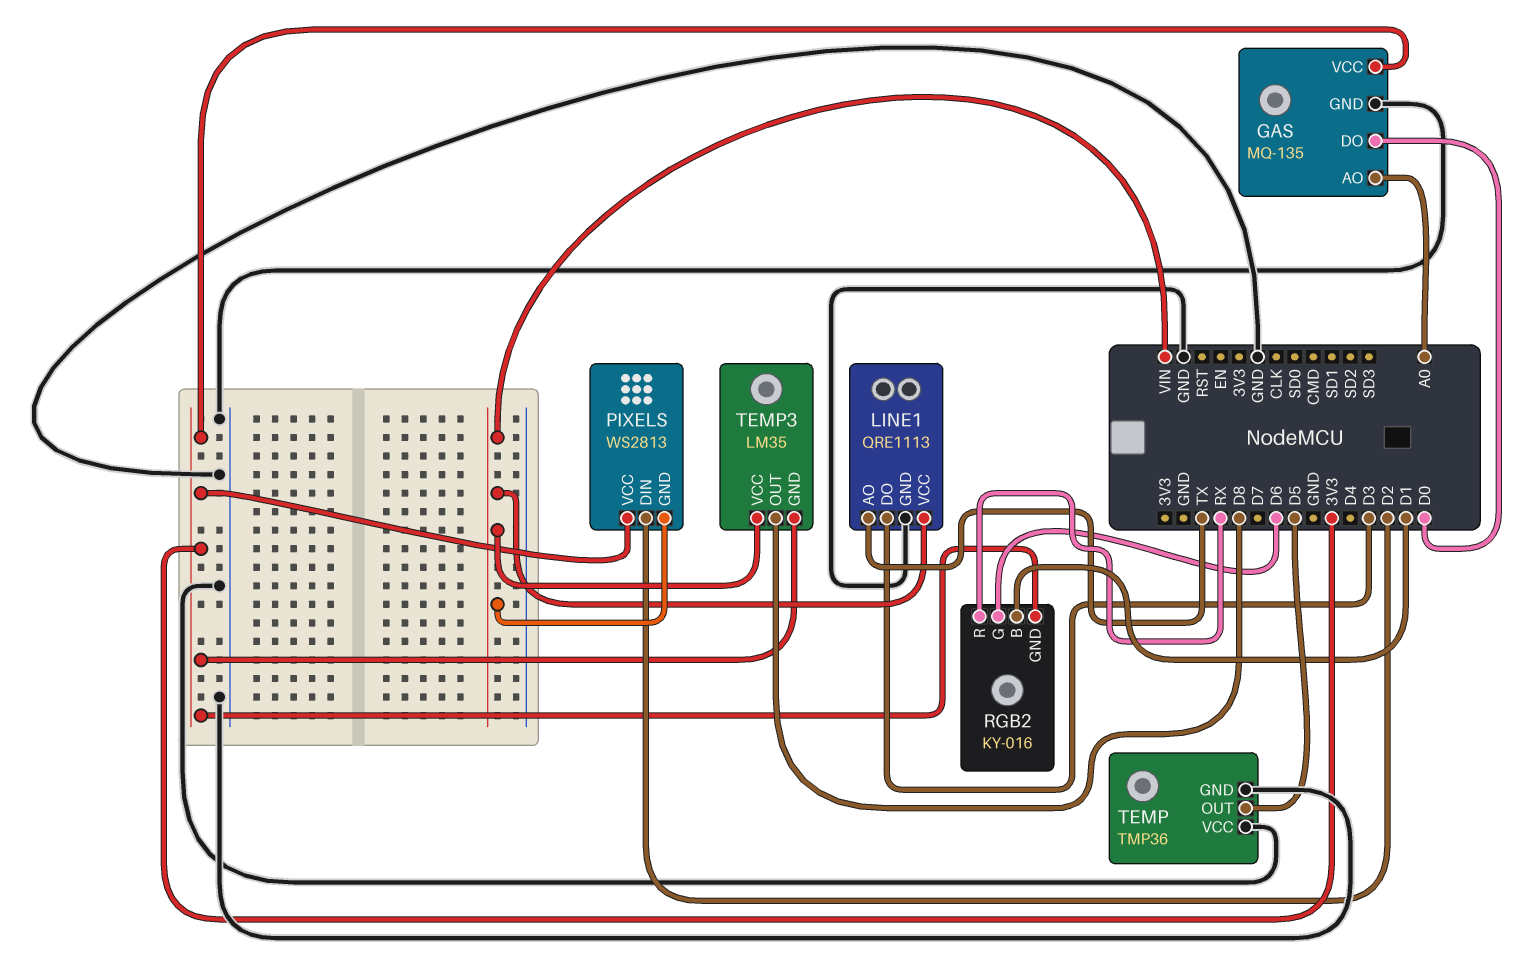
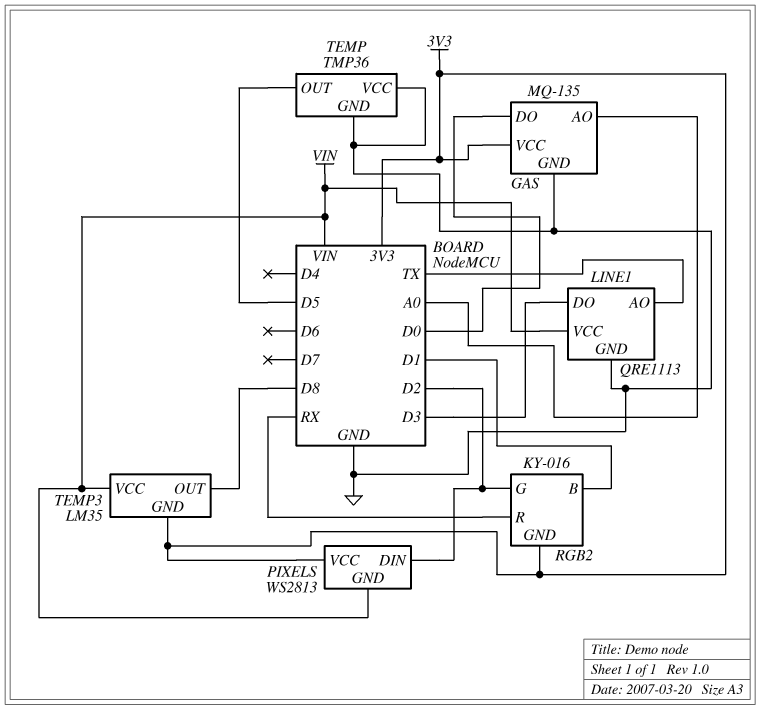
RGB2 pin G: D6 -> D2

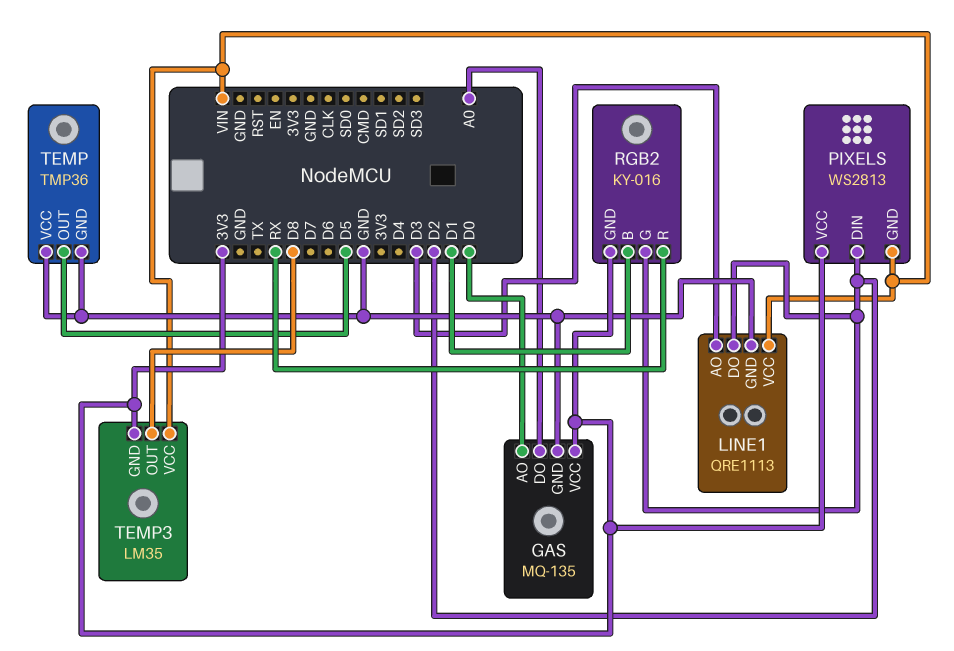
GAS pin AO: A0 -> D0
GAS pin DO: D0 -> A0
LINE1 pin AO: TX -> D3
LINE1 pin DO: D3 -> D2

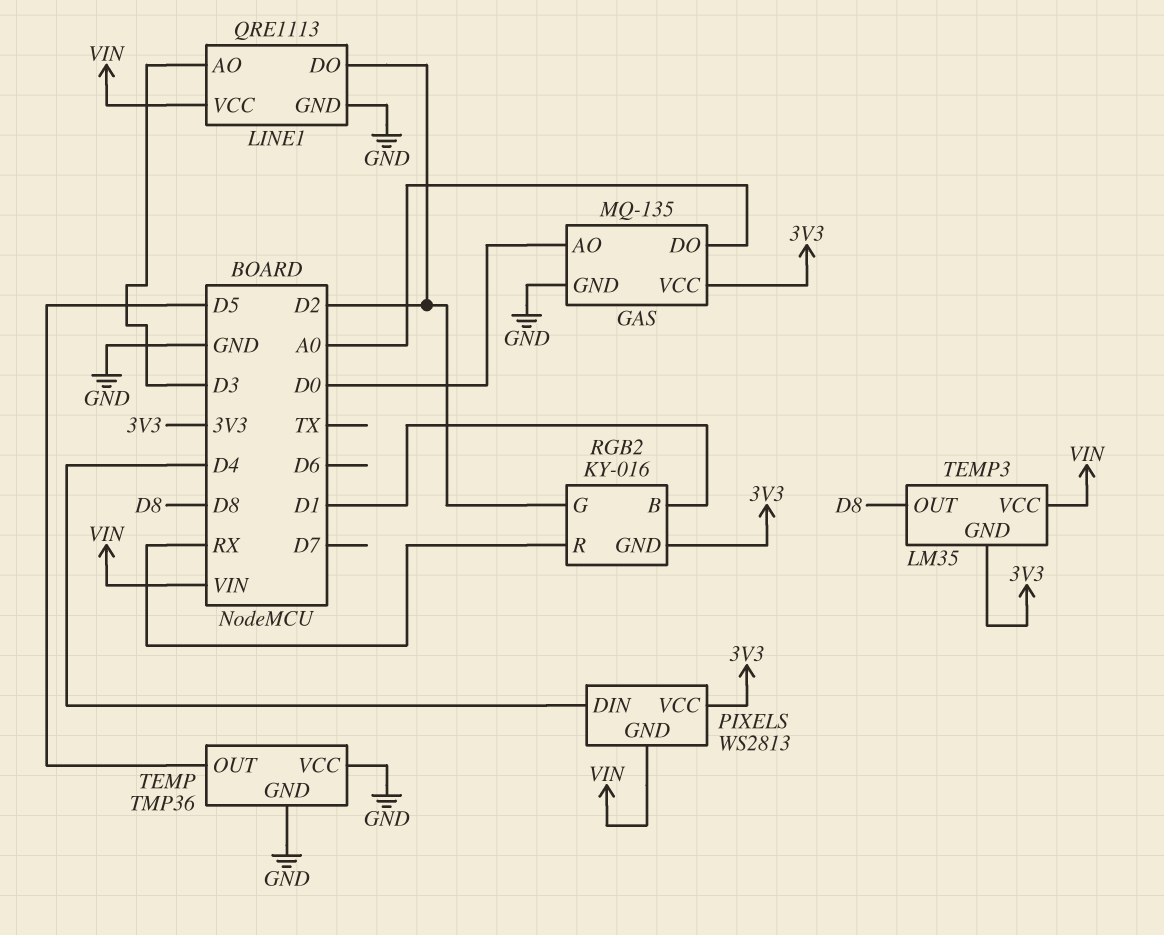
PIXELS pin DIN: D2 -> D4

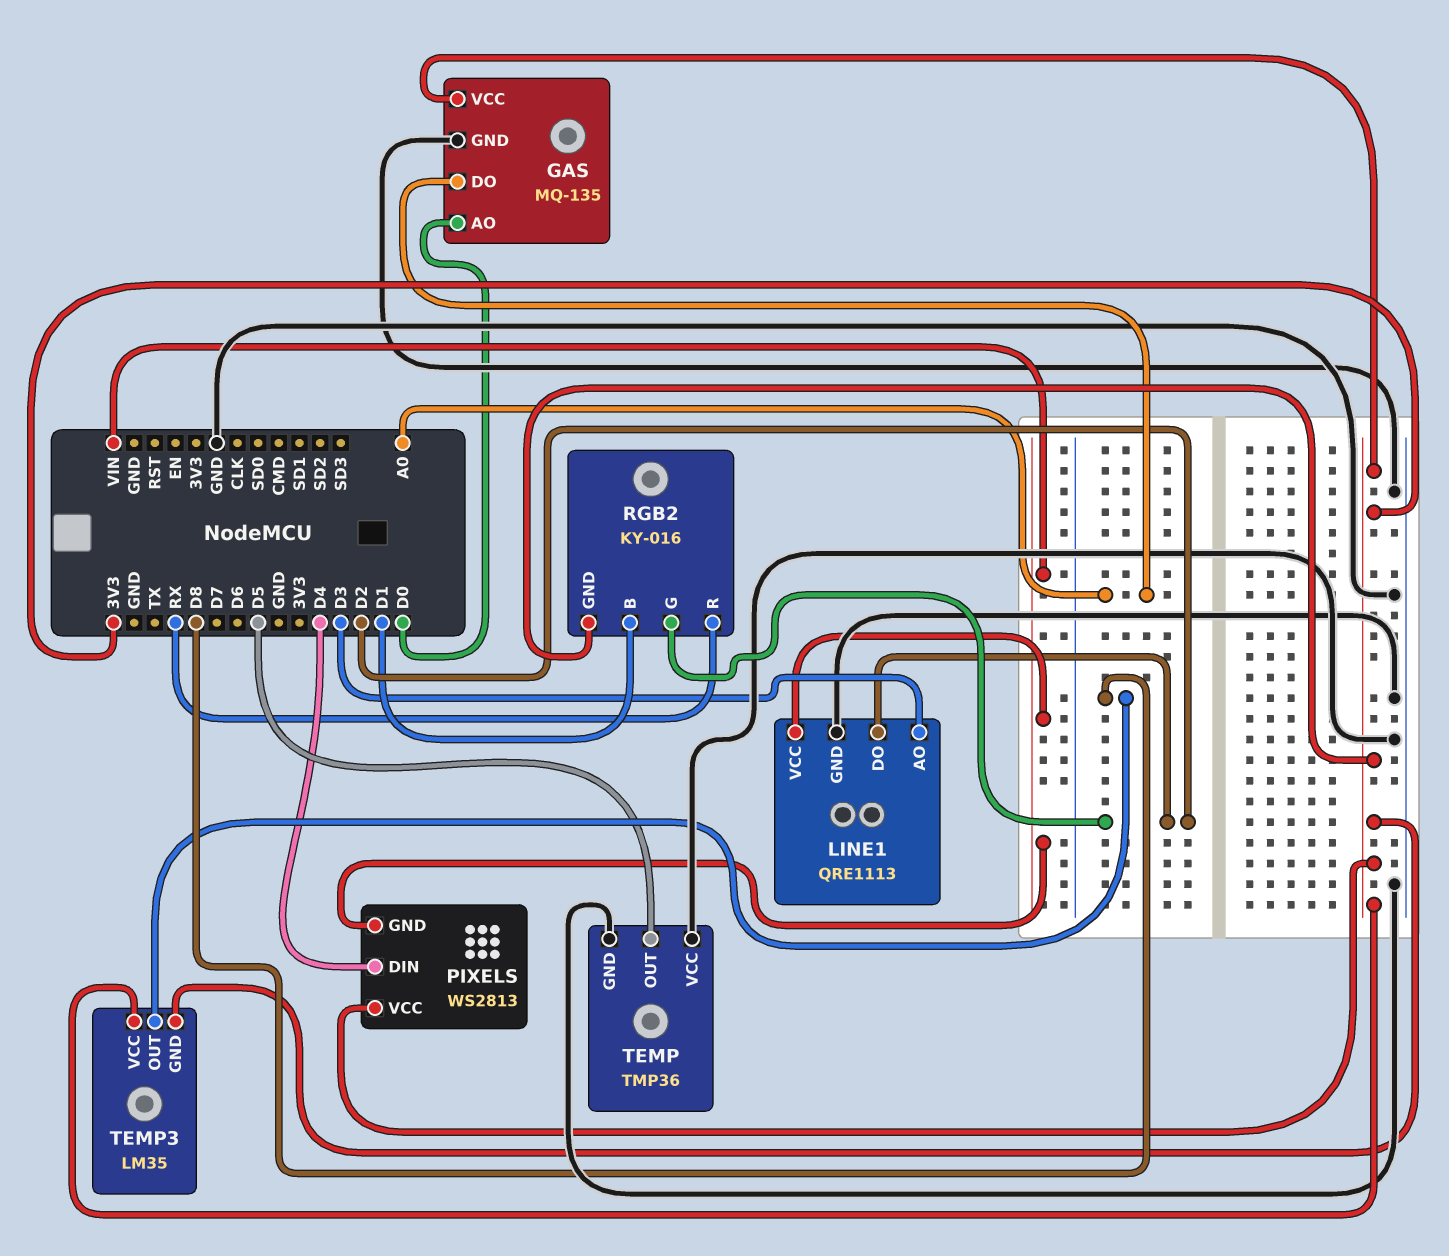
TEMP3 pin VCC: VIN -> 3V3

